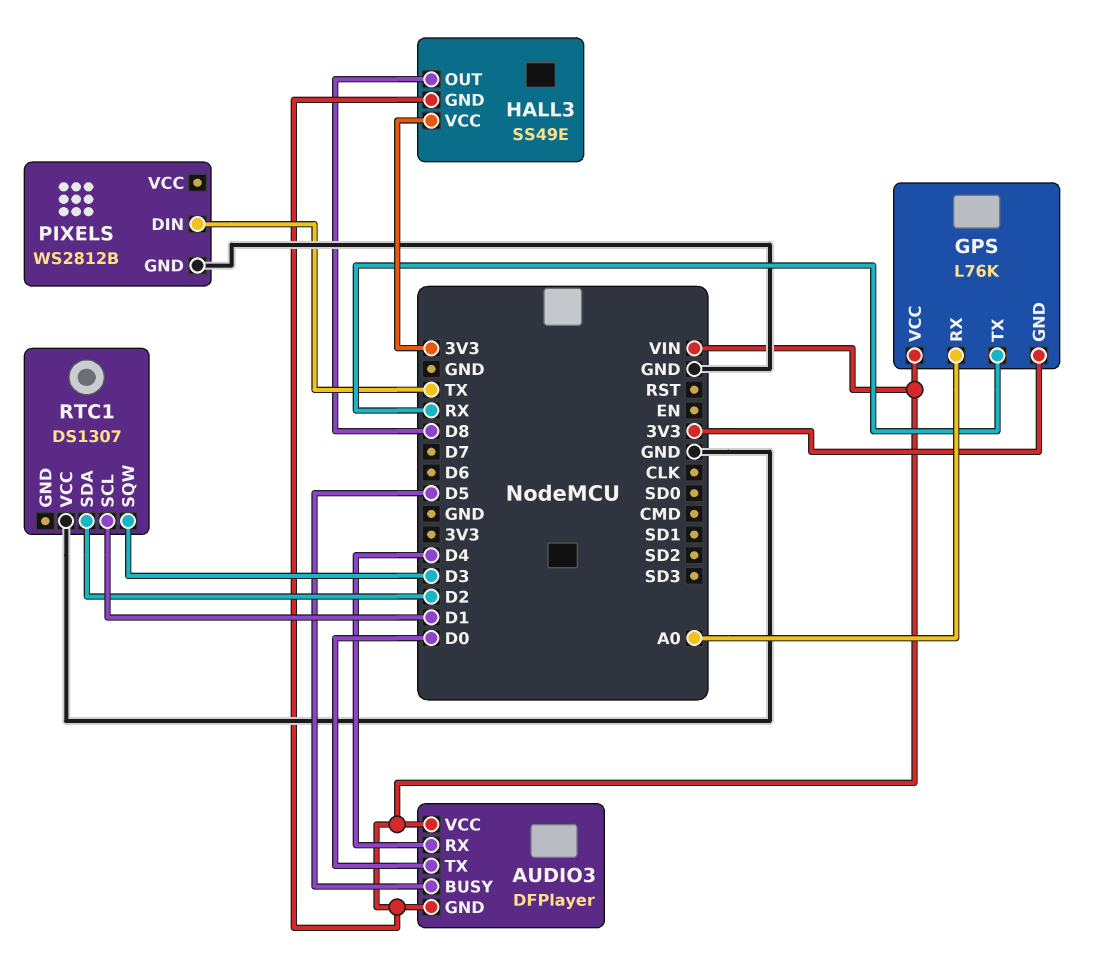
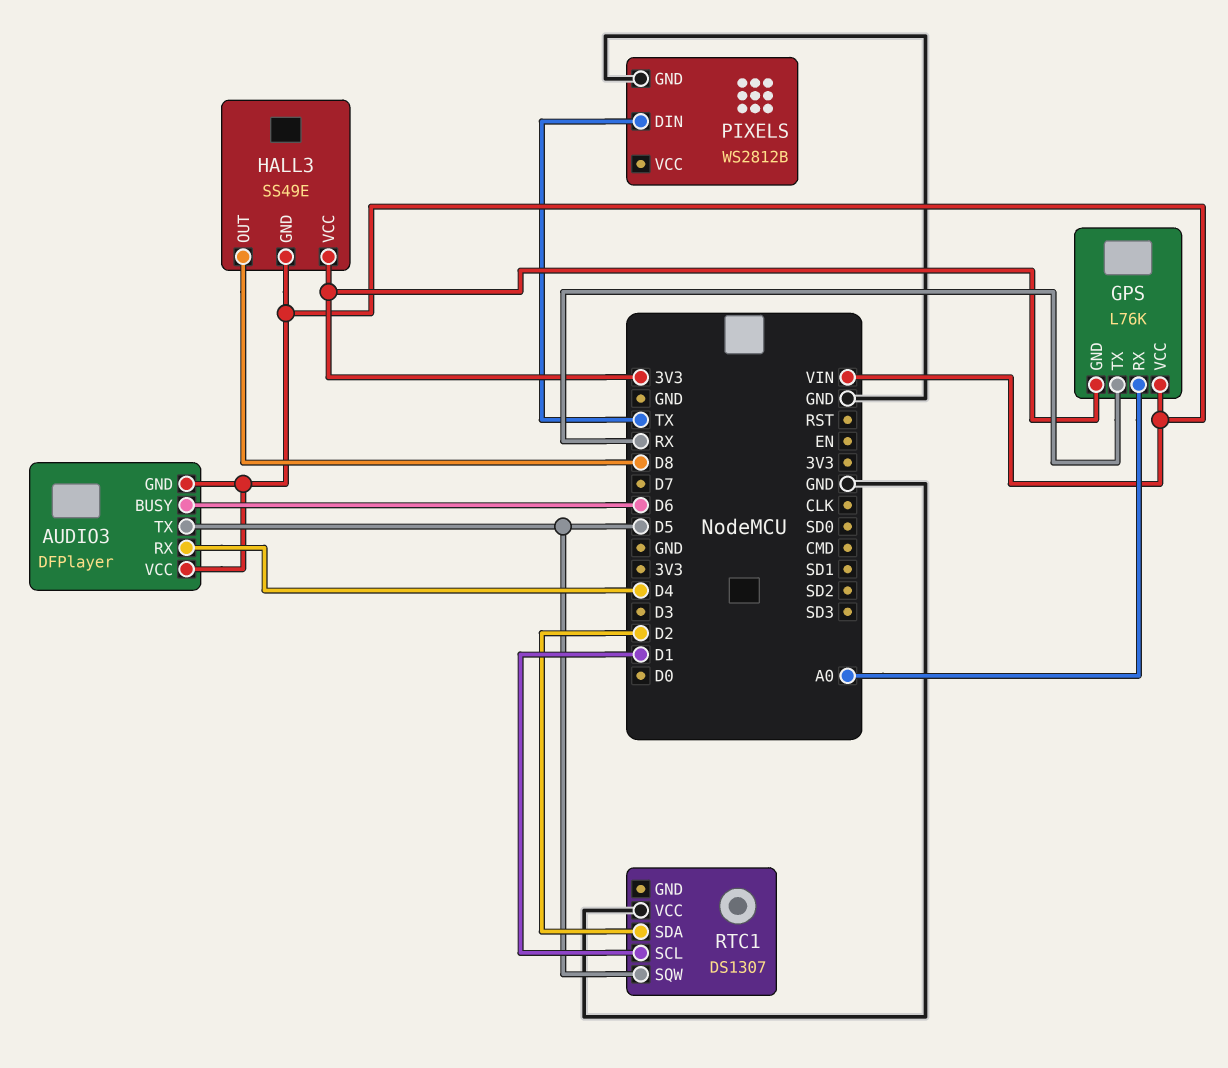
AUDIO3 pin BUSY: D5 -> D6
AUDIO3 pin TX: D0 -> D5
RTC1 pin SQW: D3 -> D5

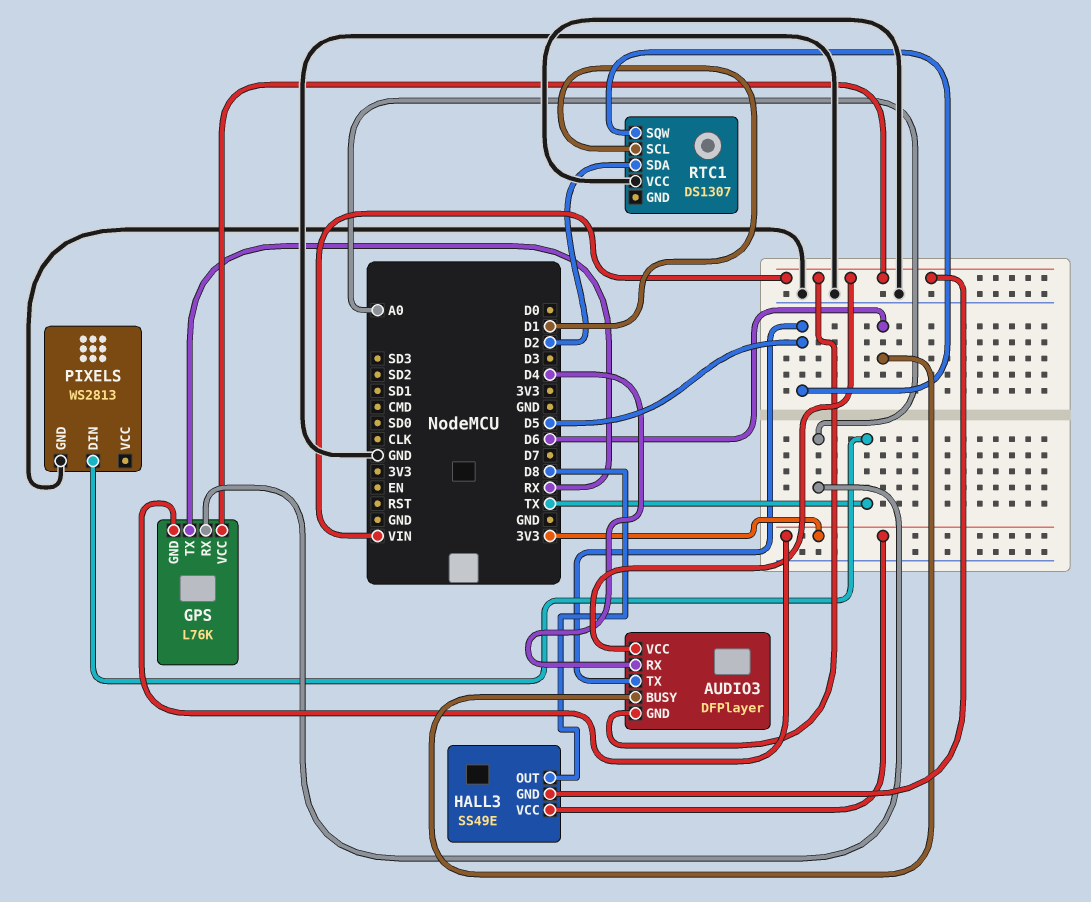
PIXELS: WS2812B -> WS2813

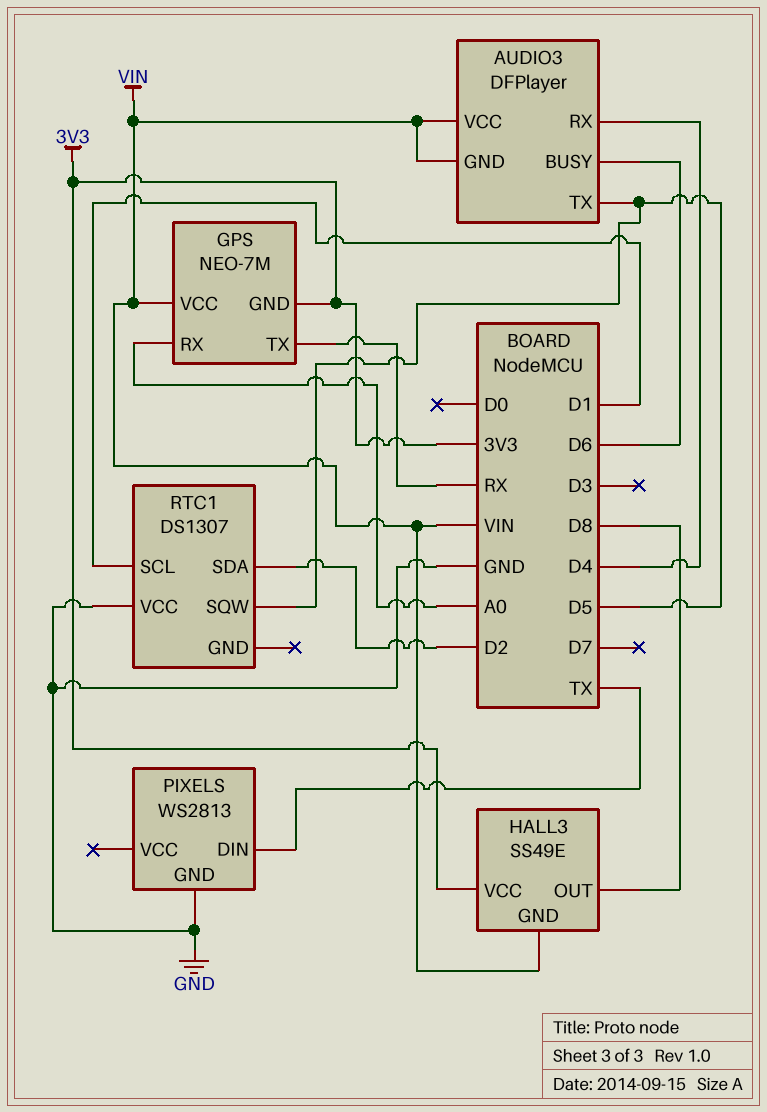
GPS: L76K -> NEO-7M

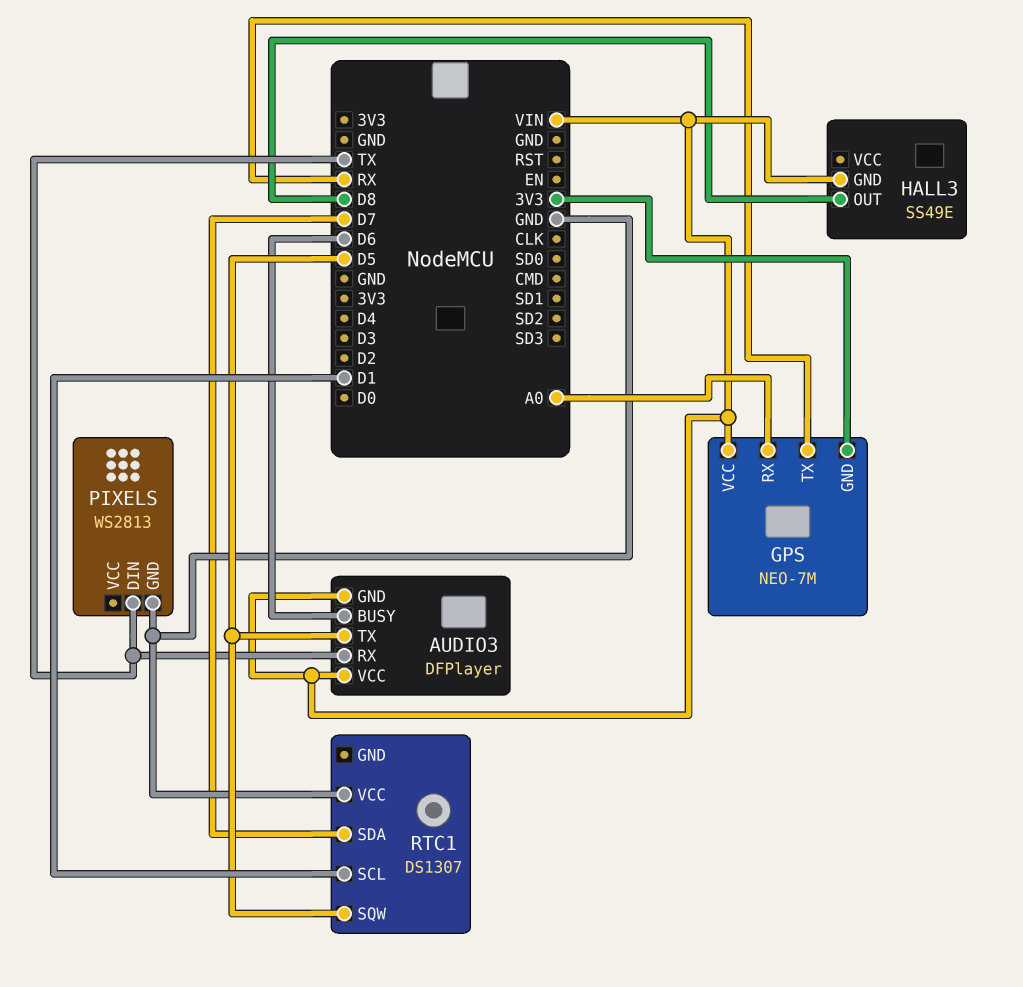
AUDIO3 pin RX: D4 -> TX
HALL3 pin VCC: 3V3 -> none
RTC1 pin SDA: D2 -> D7

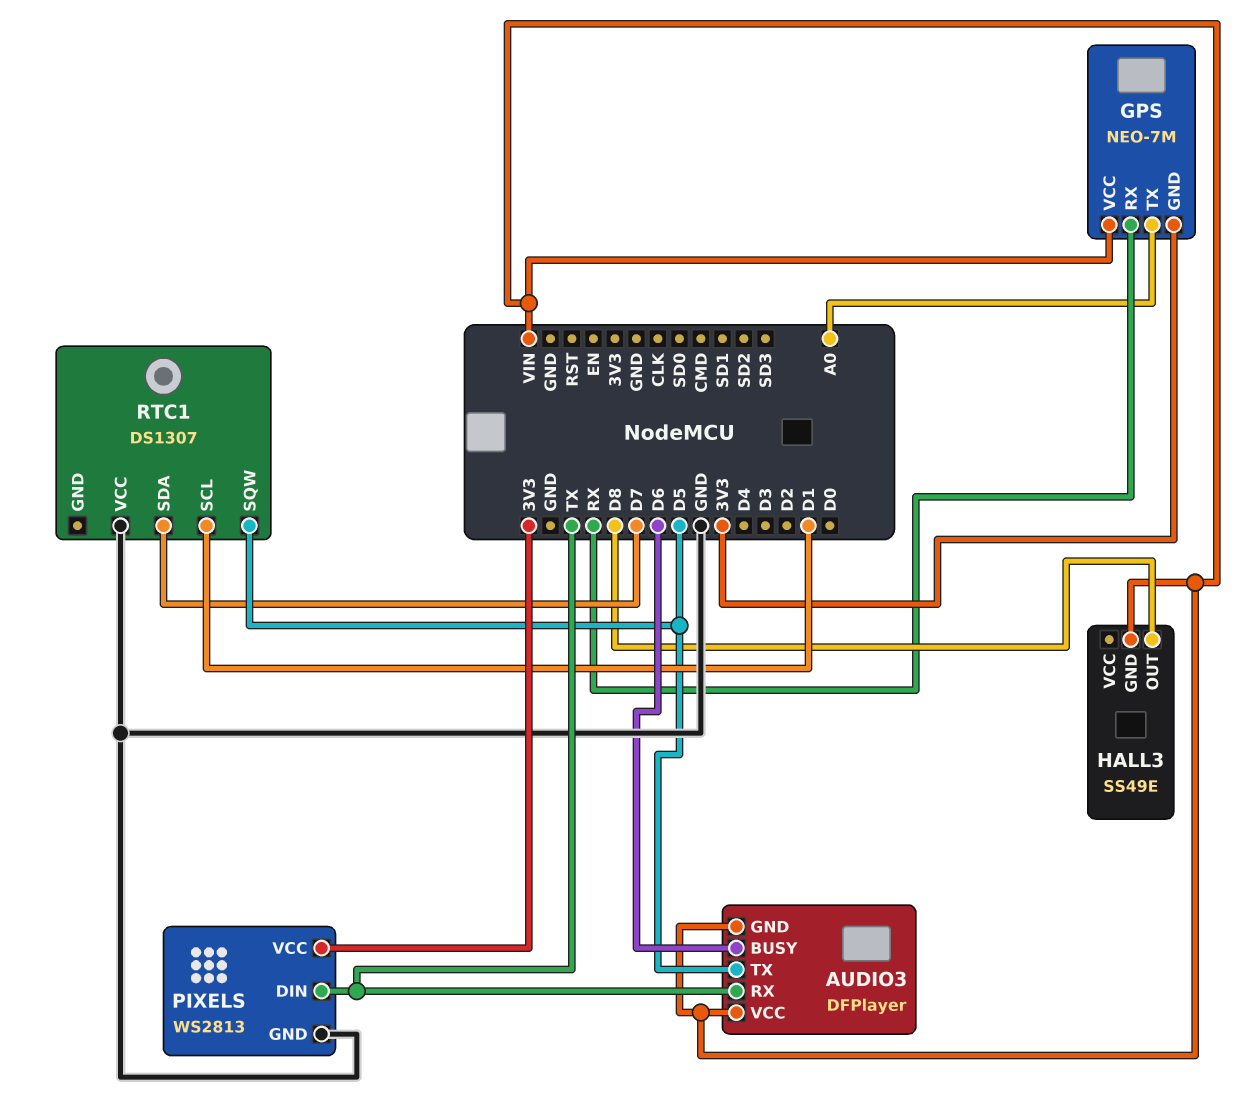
GPS pin RX: A0 -> RX
GPS pin TX: RX -> A0
PIXELS pin VCC: none -> 3V3

